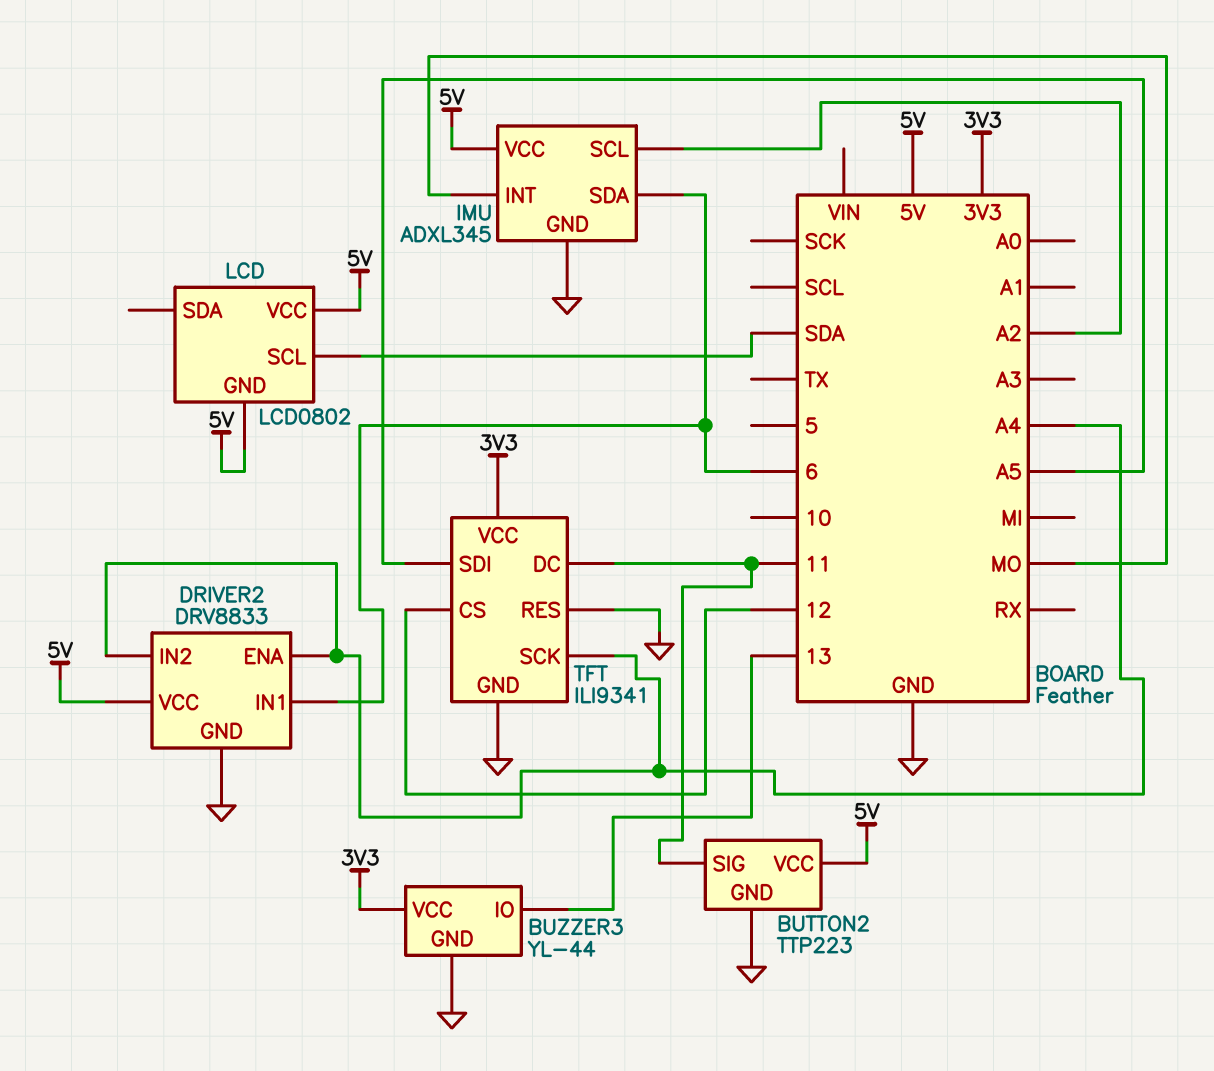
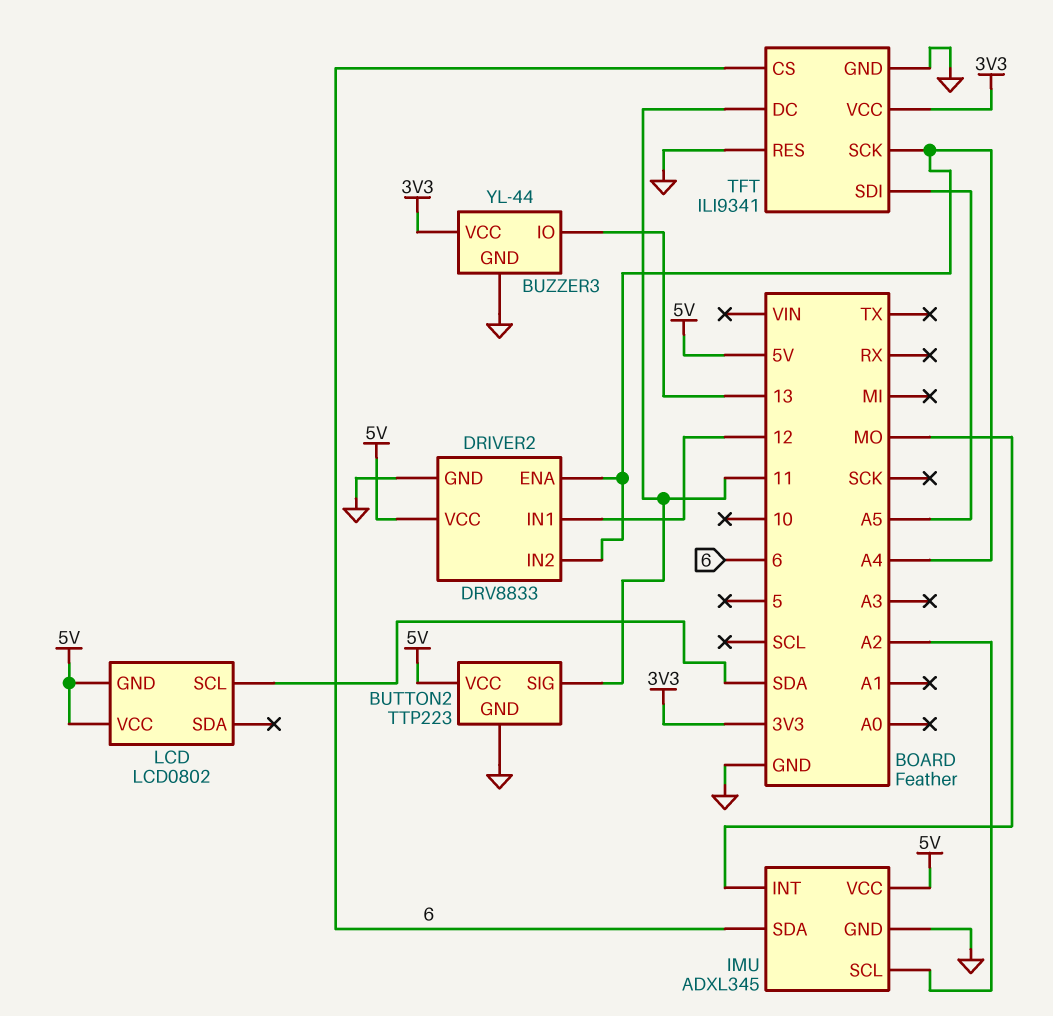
DRIVER2 pin IN1: 6 -> 12
TFT pin CS: 12 -> 6

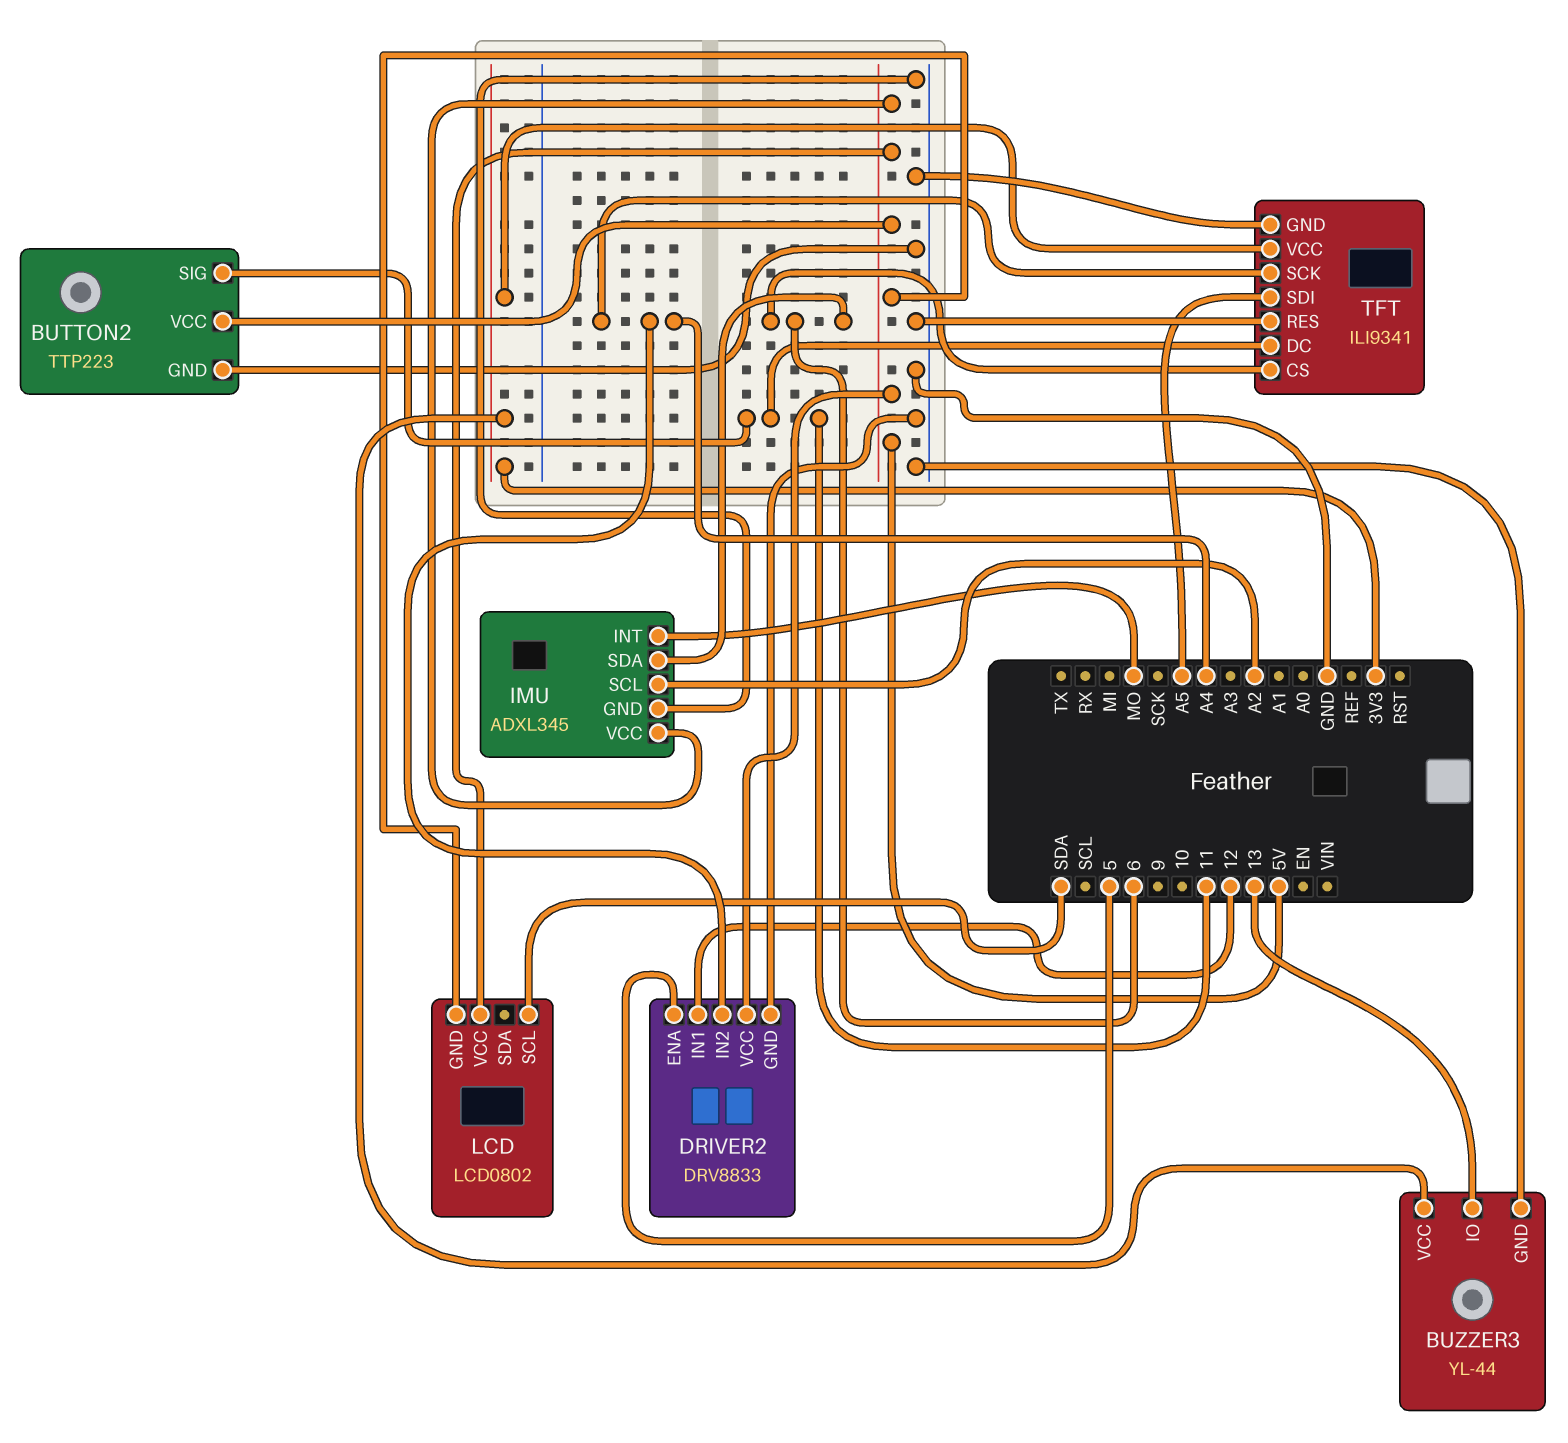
DRIVER2 pin ENA: A4 -> 5

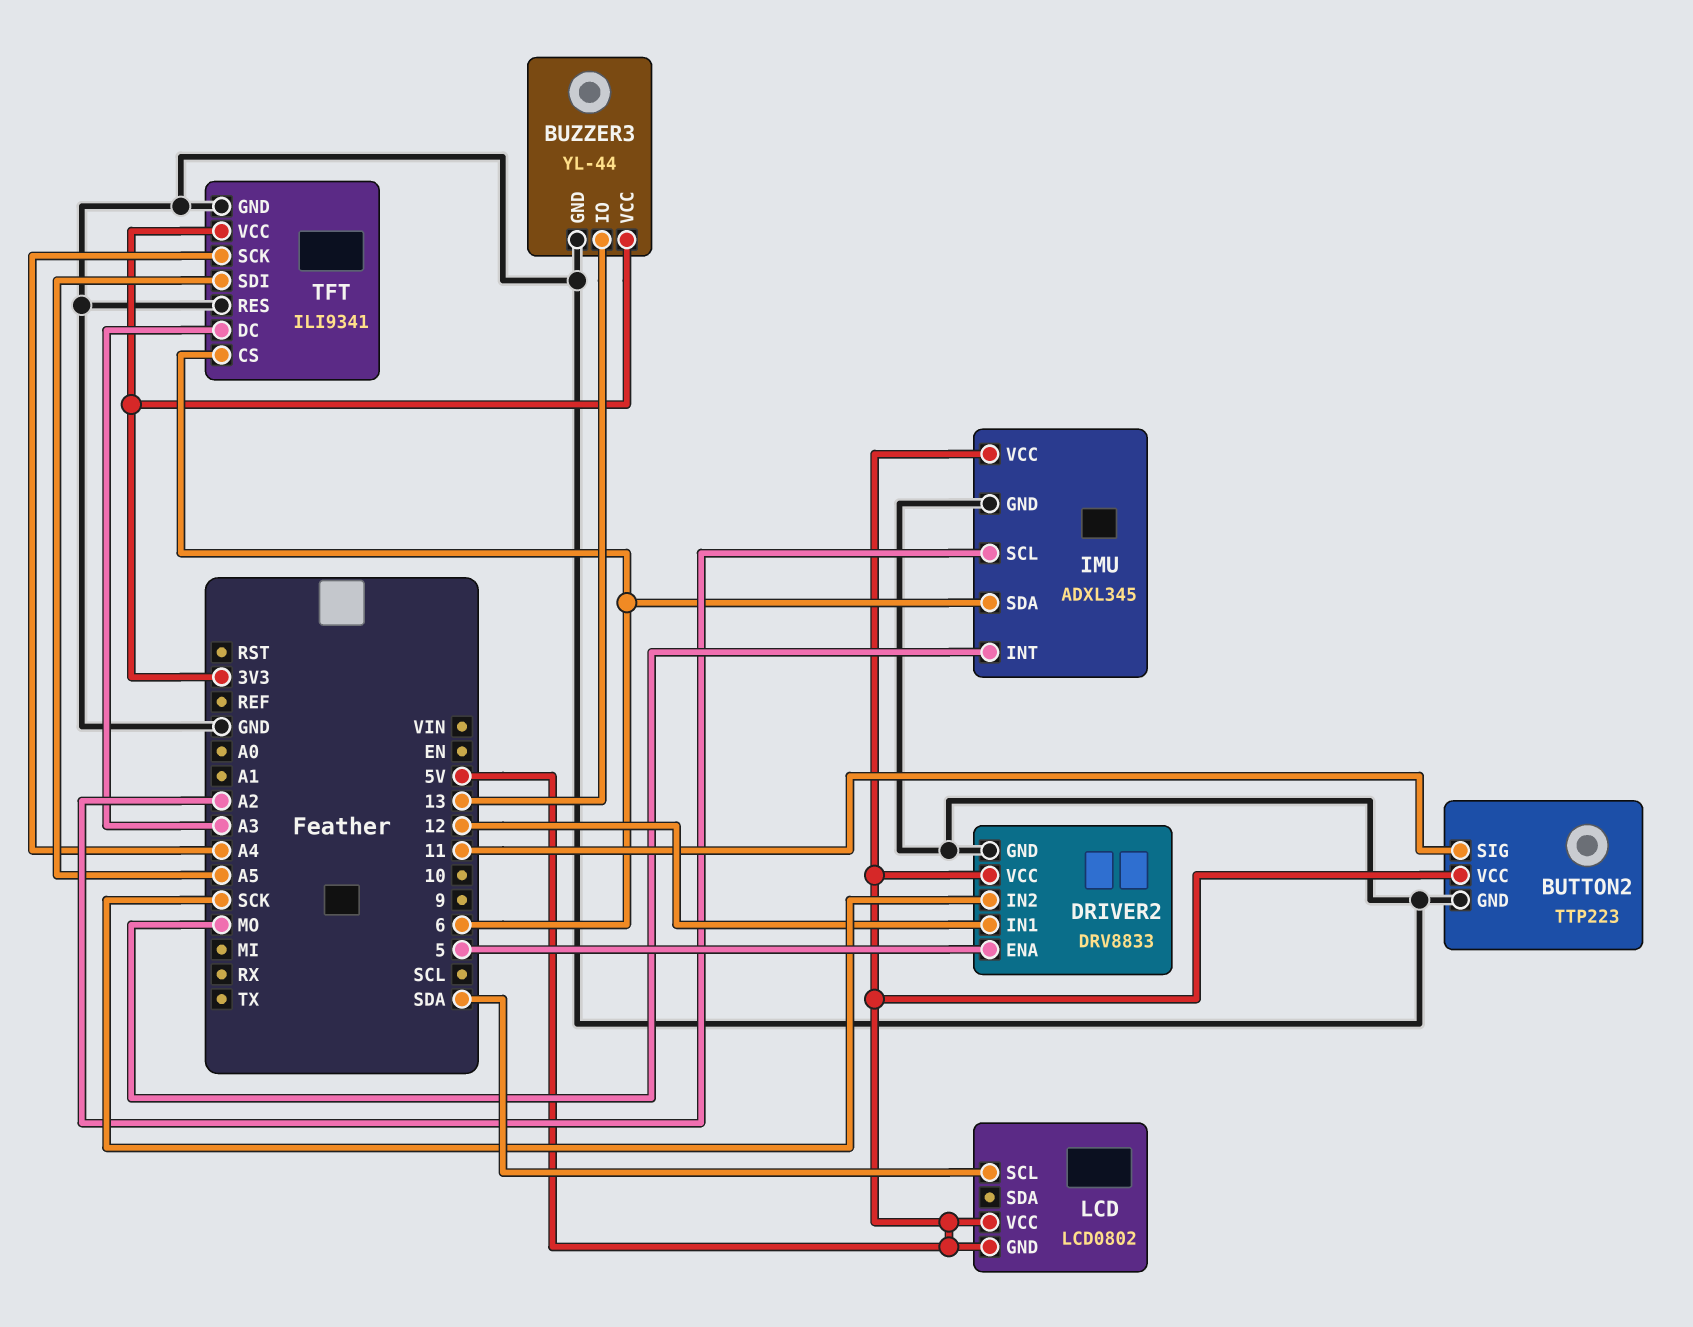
DRIVER2 pin IN2: A4 -> SCK
TFT pin DC: 11 -> A3

